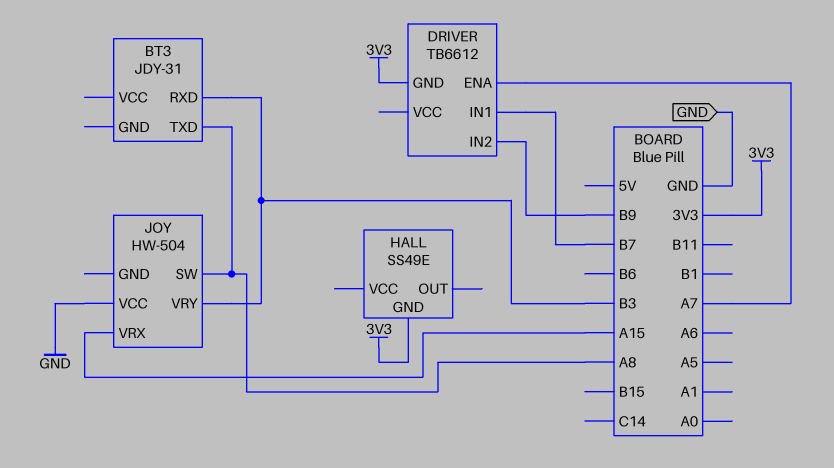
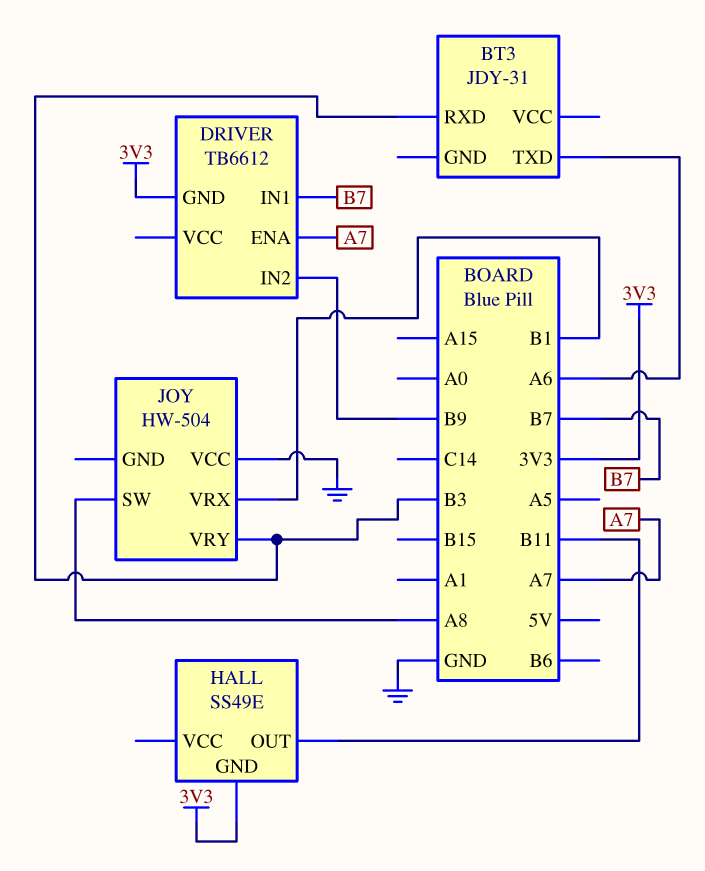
BT3 pin TXD: A8 -> A6
HALL pin OUT: none -> B11
JOY pin VRX: A15 -> B1

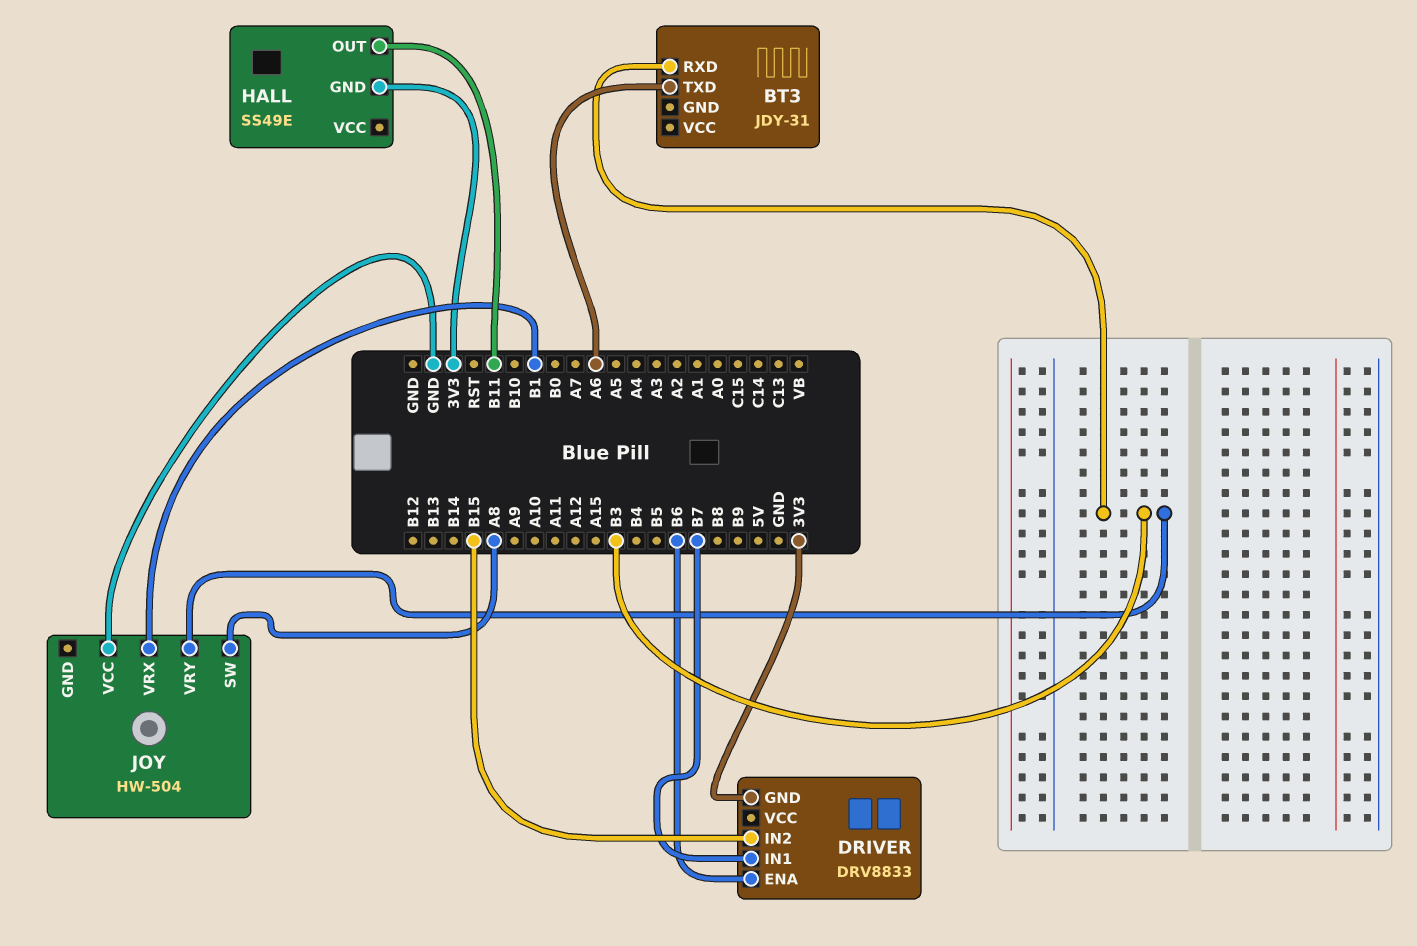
DRIVER: TB6612 -> DRV8833
DRIVER pin ENA: A7 -> B6
DRIVER pin IN2: B9 -> B15

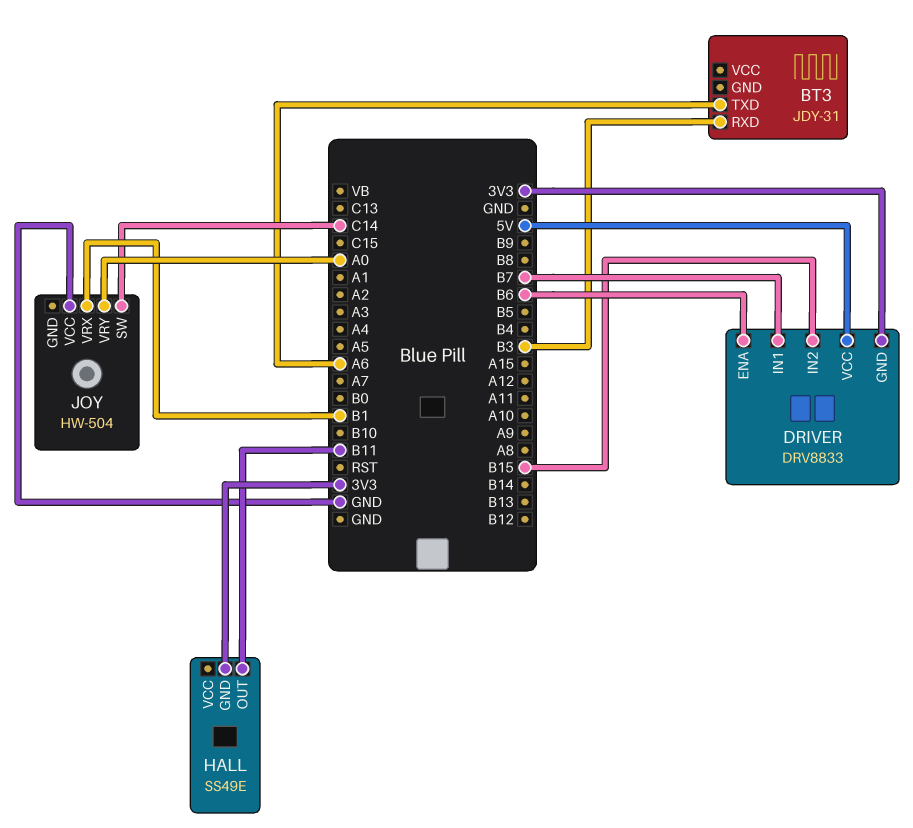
DRIVER pin VCC: none -> 5V
JOY pin SW: A8 -> C14
JOY pin VRY: B3 -> A0

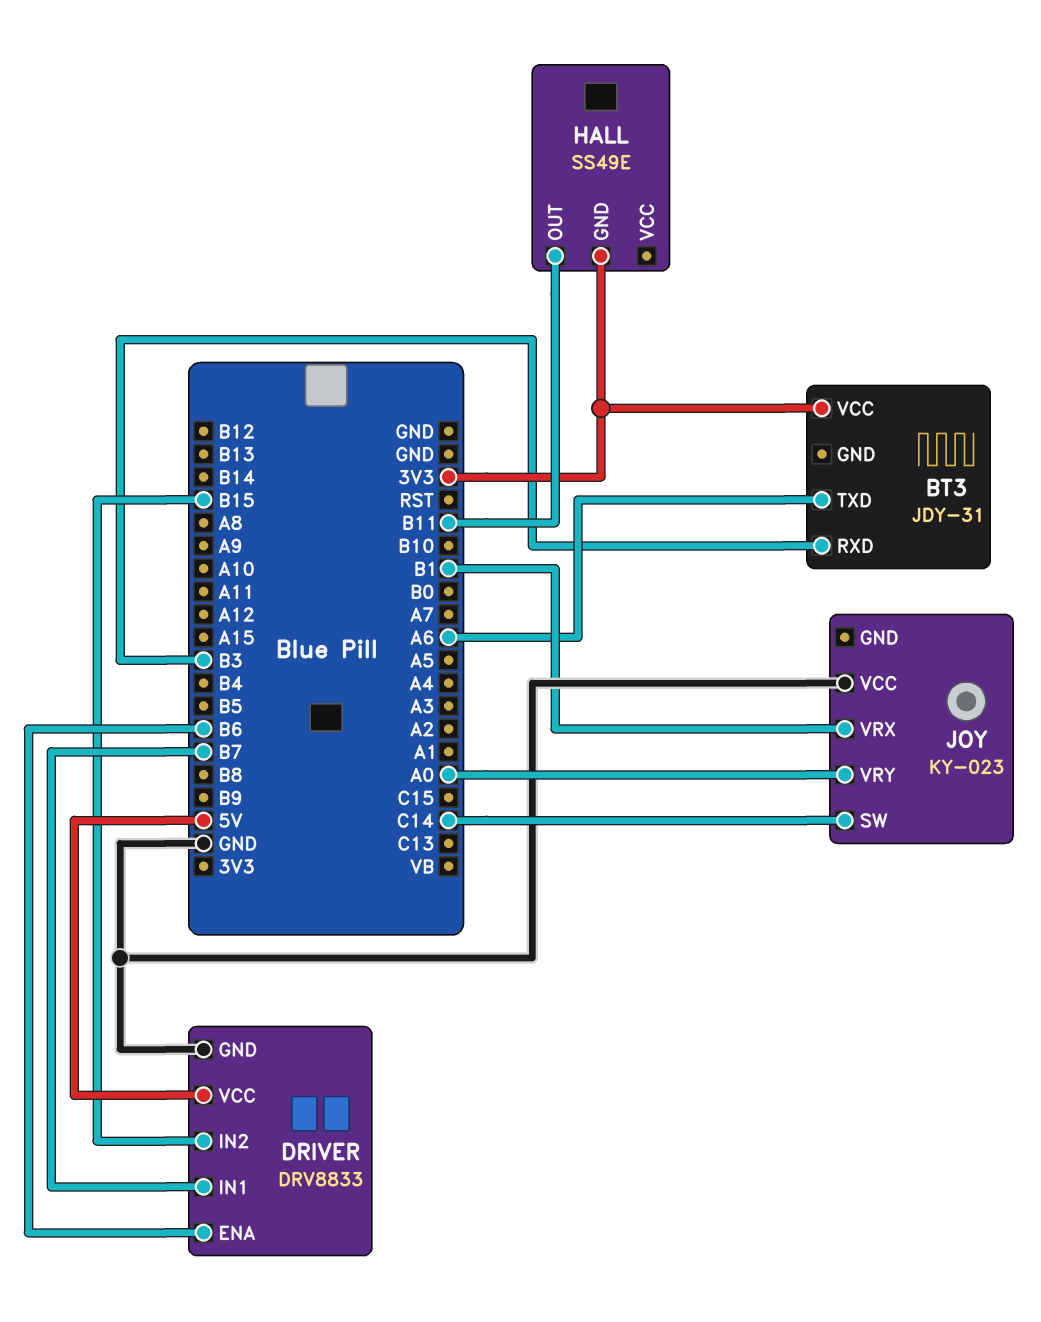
BT3 pin VCC: none -> 3V3
DRIVER pin GND: 3V3 -> GND
JOY: HW-504 -> KY-023

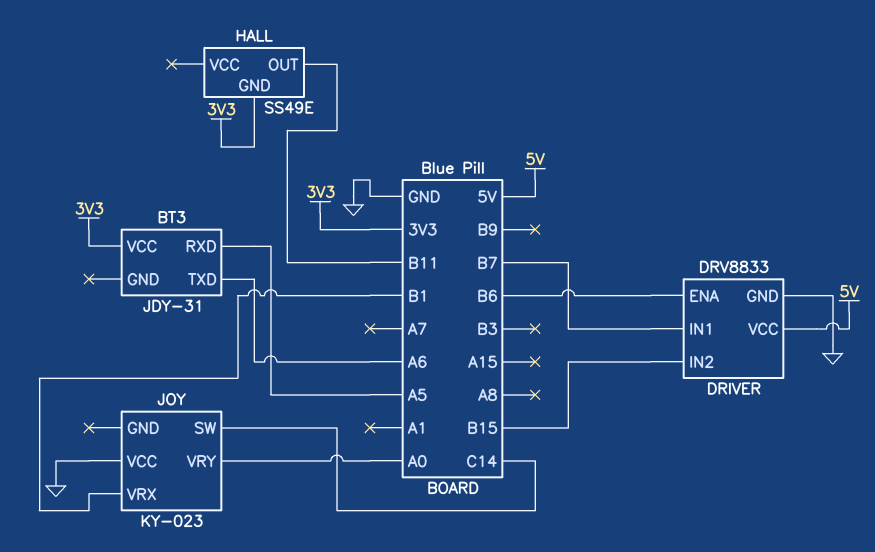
BT3 pin RXD: B3 -> A5

